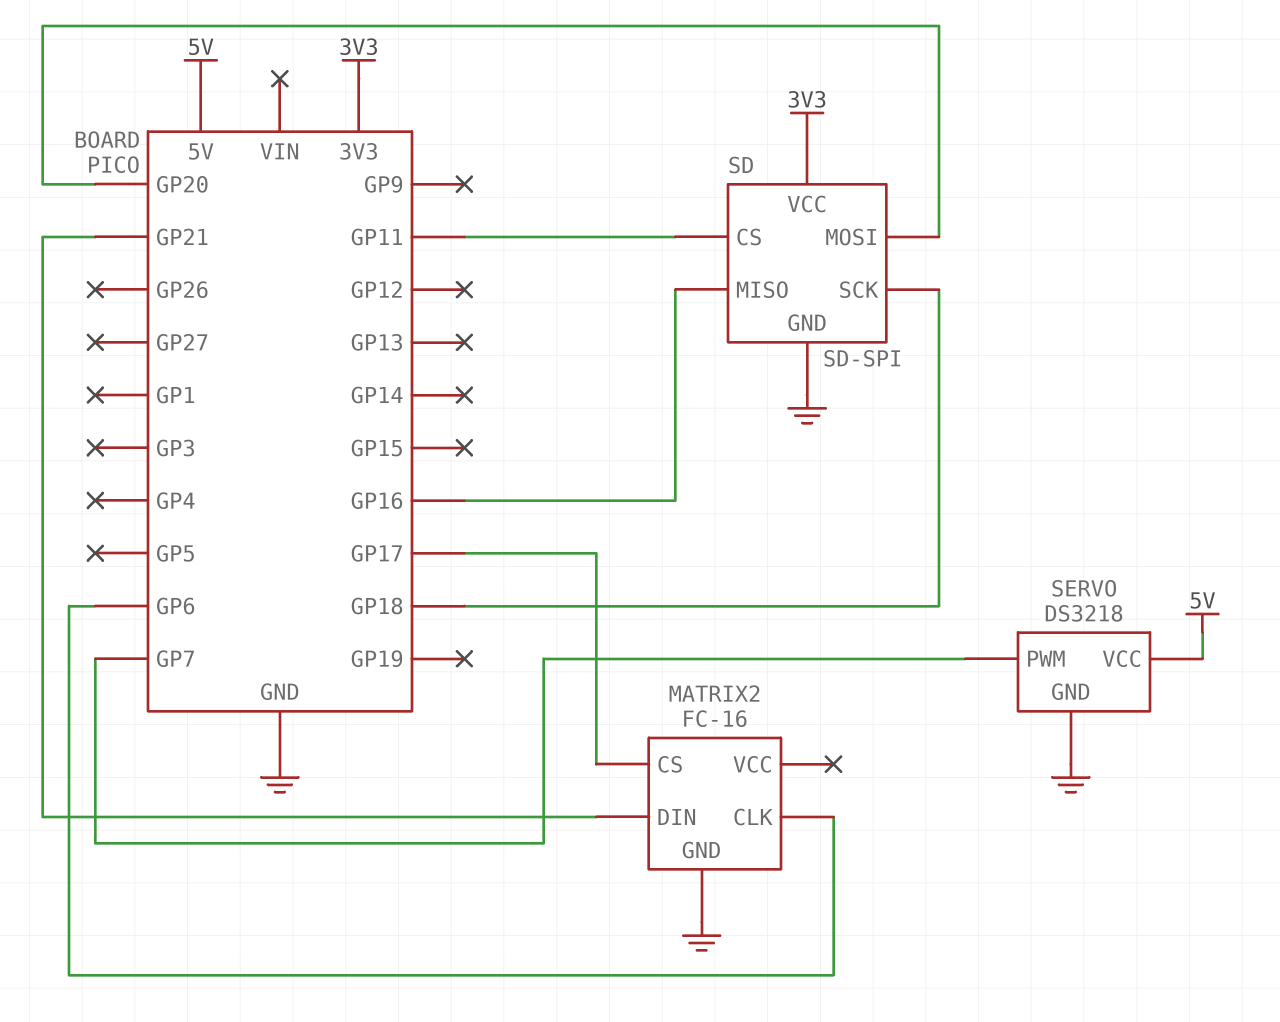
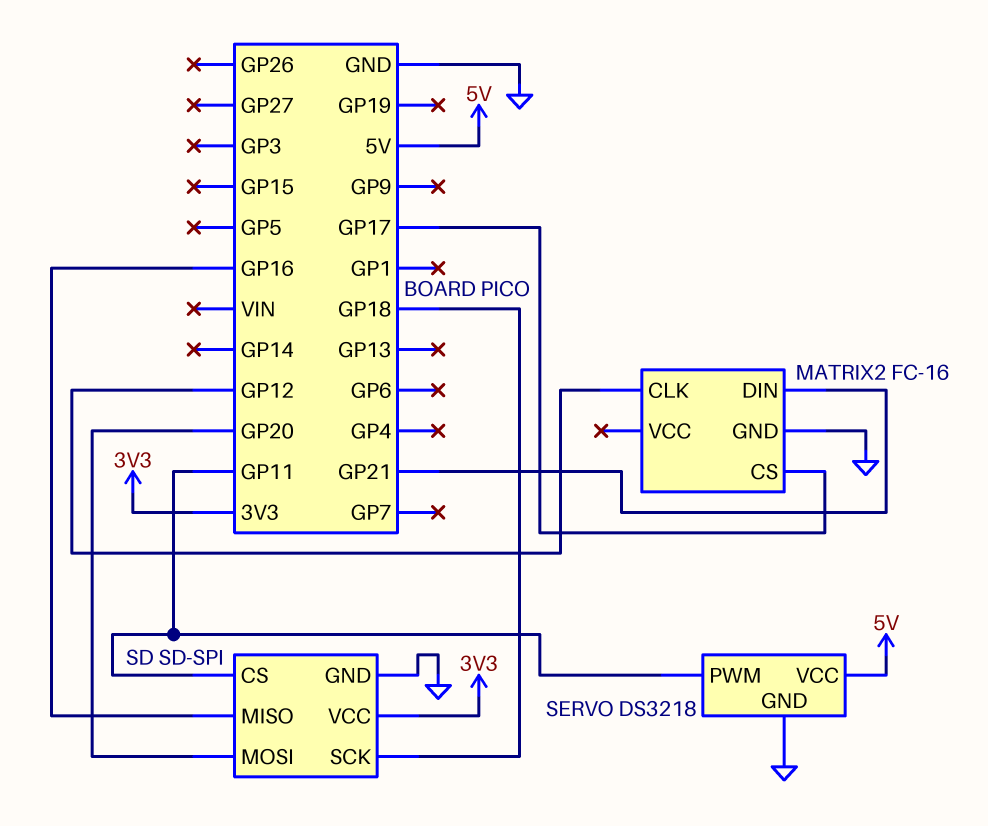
MATRIX2 pin CLK: GP6 -> GP12
SERVO pin PWM: GP7 -> GP11

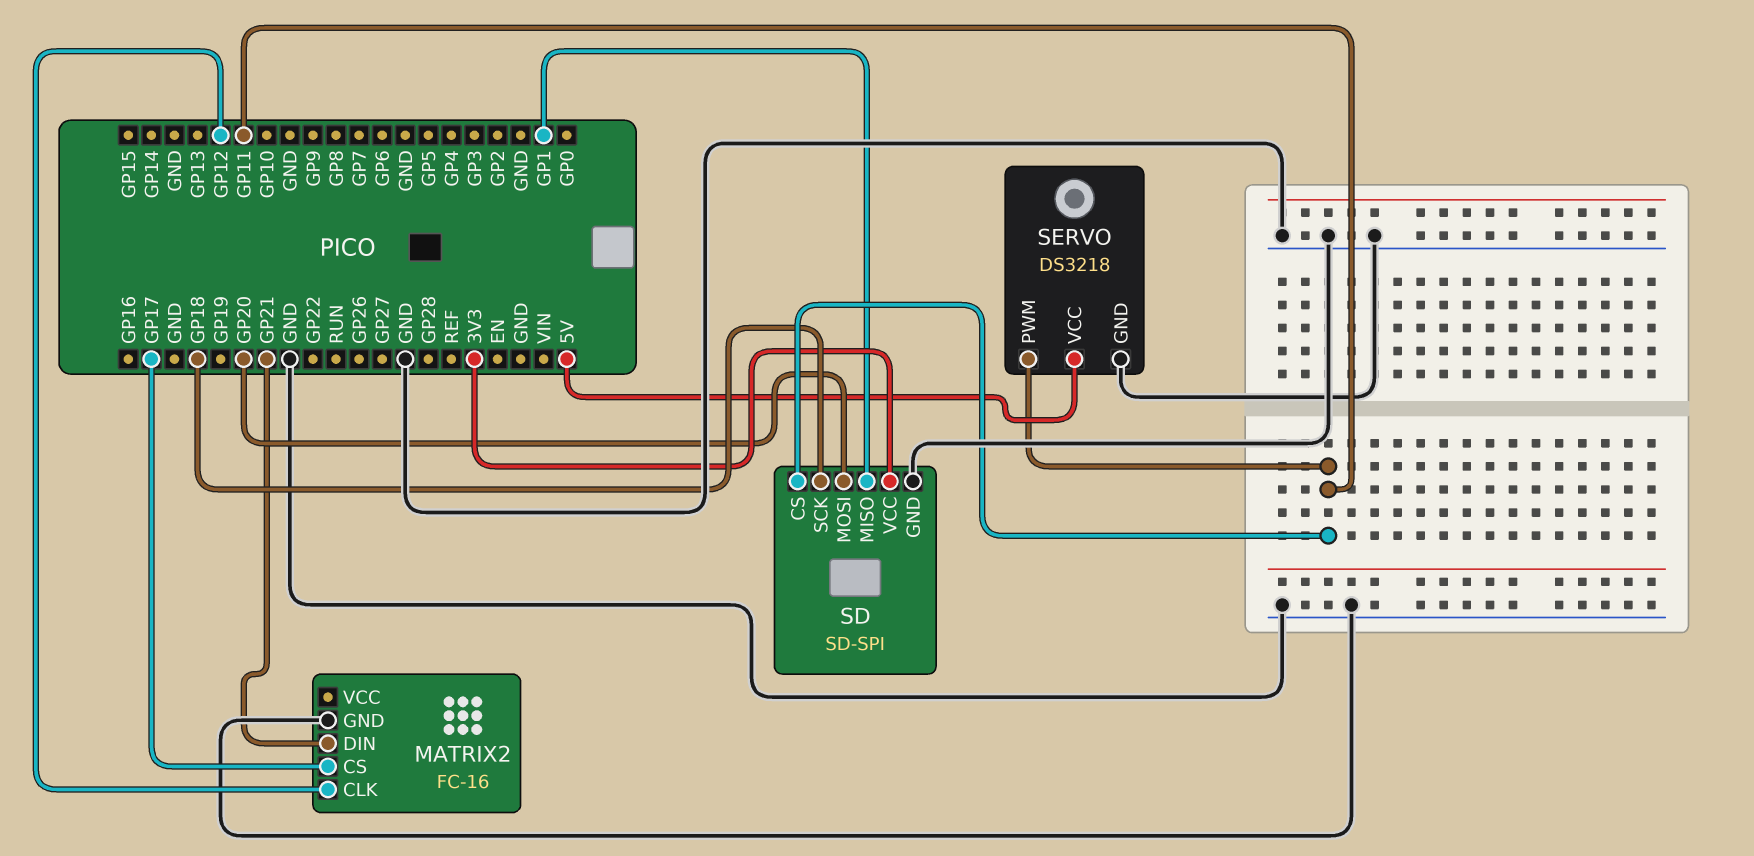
SD pin MISO: GP16 -> GP1

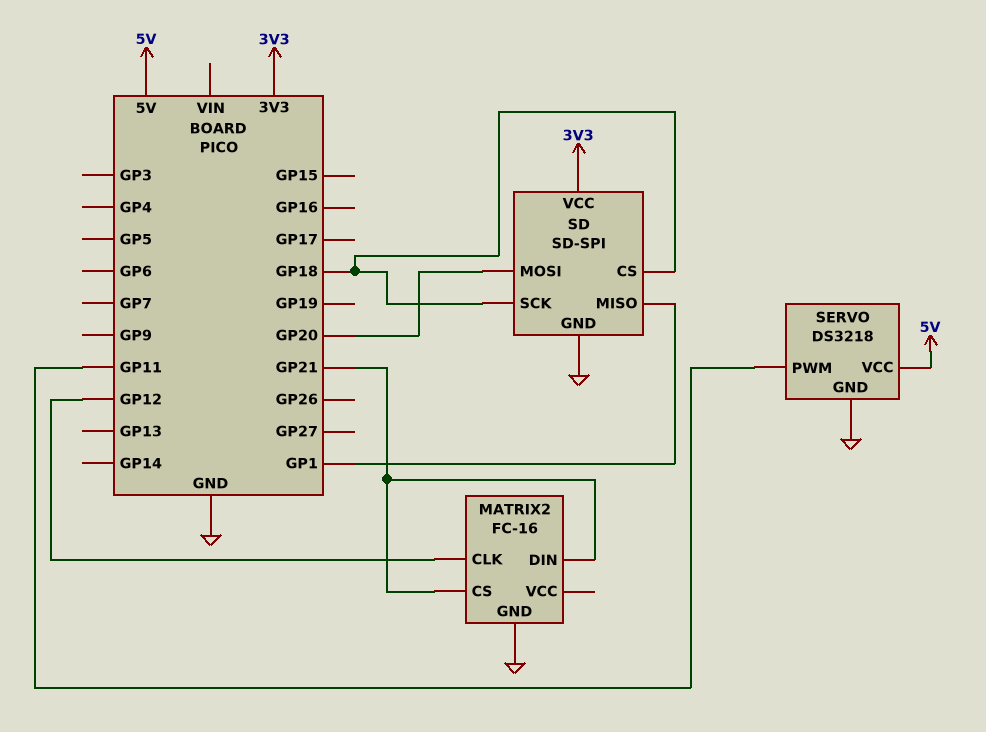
MATRIX2 pin CS: GP17 -> GP21
SD pin CS: GP11 -> GP18

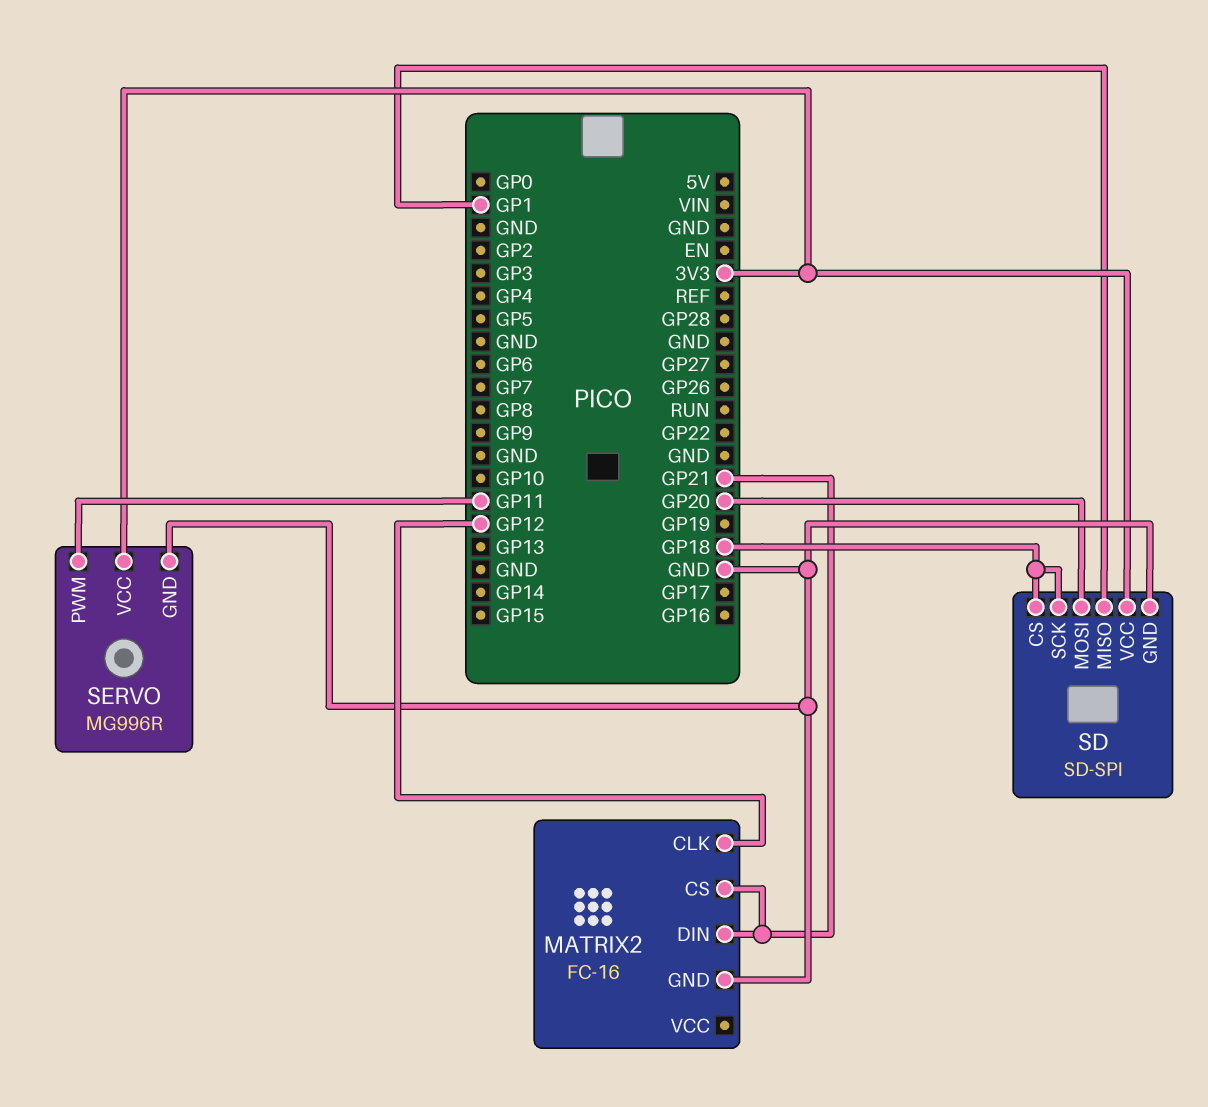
SERVO: DS3218 -> MG996R
SERVO pin VCC: 5V -> 3V3

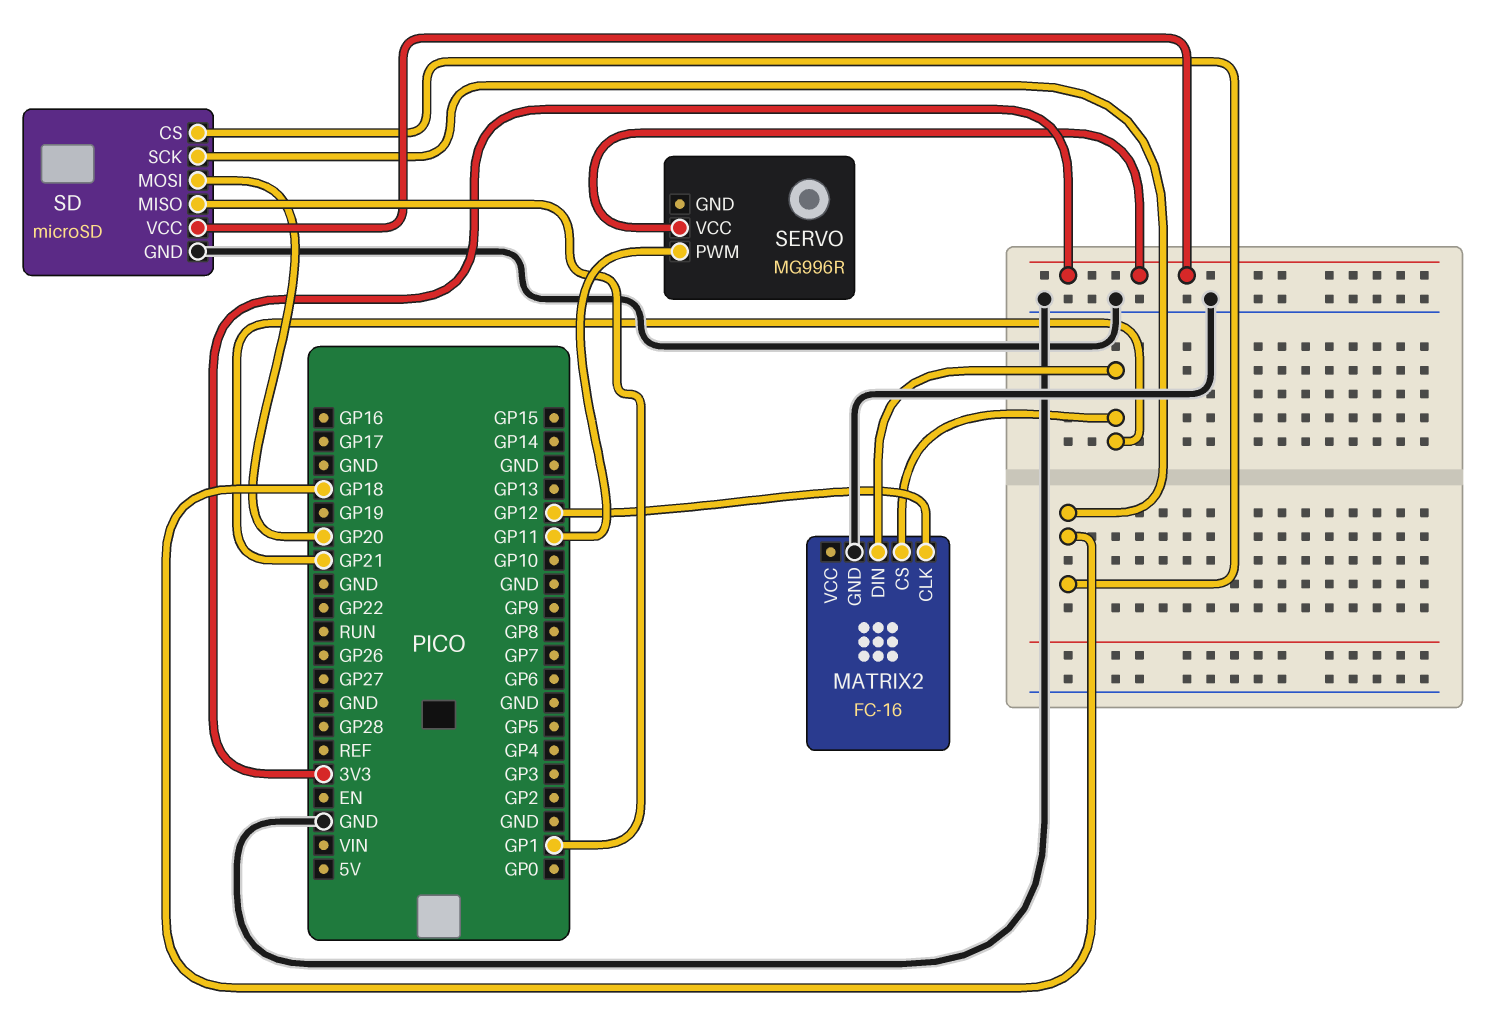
SD: SD-SPI -> microSD
SERVO pin GND: GND -> none

